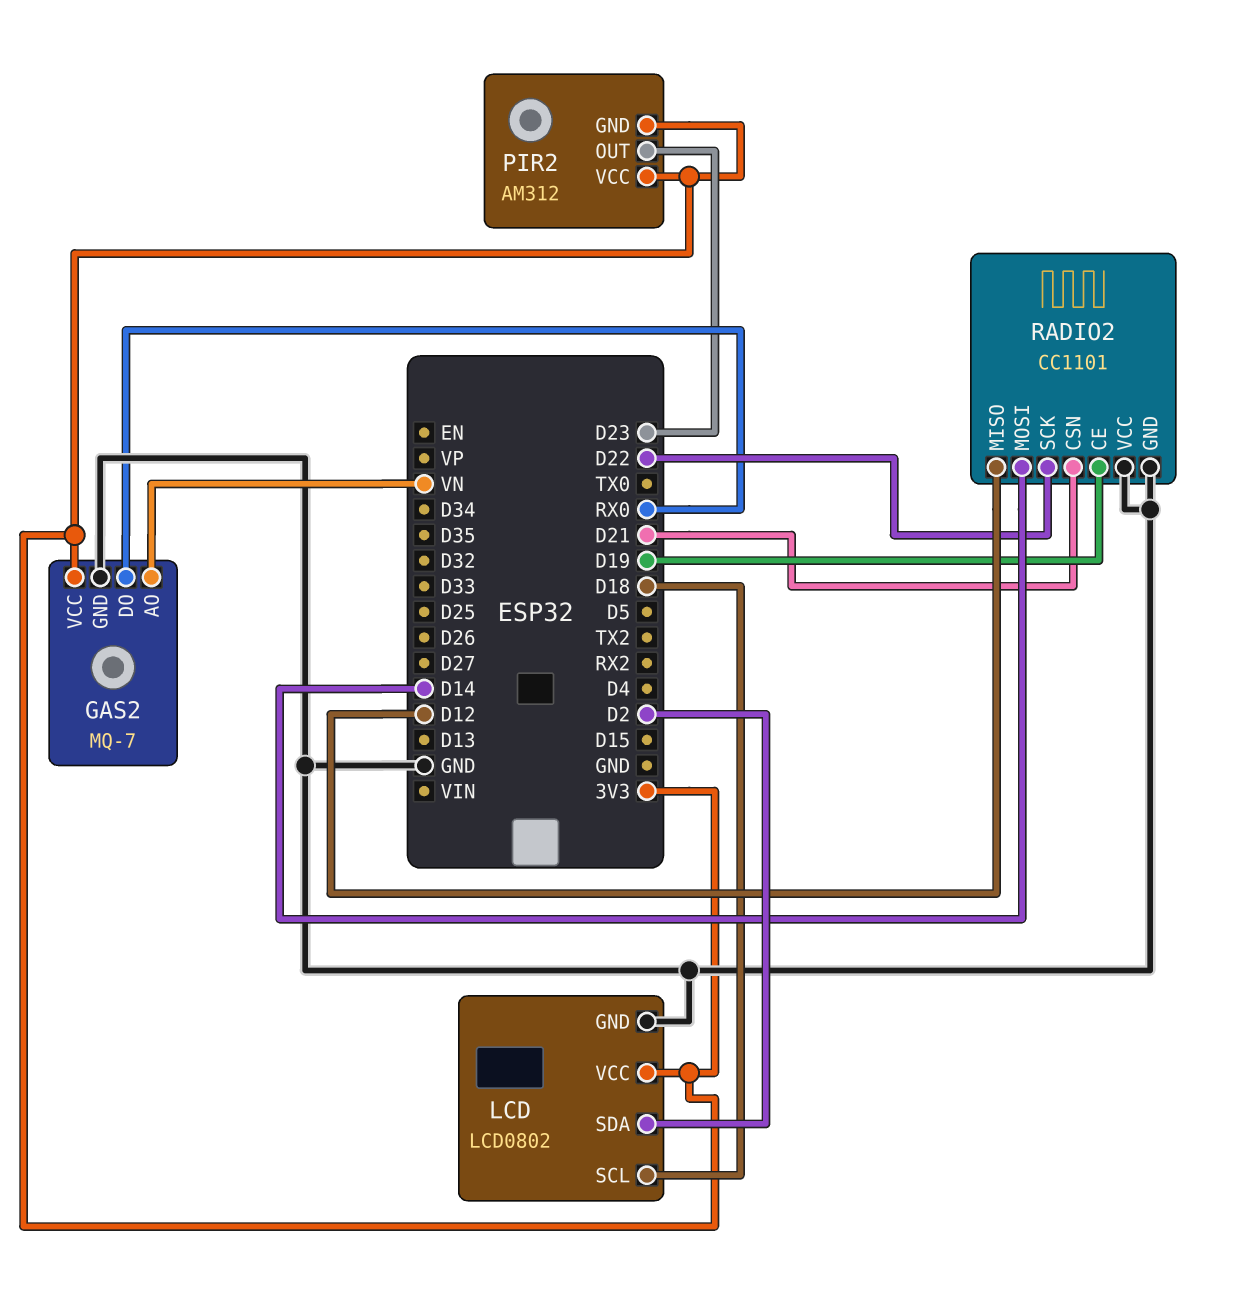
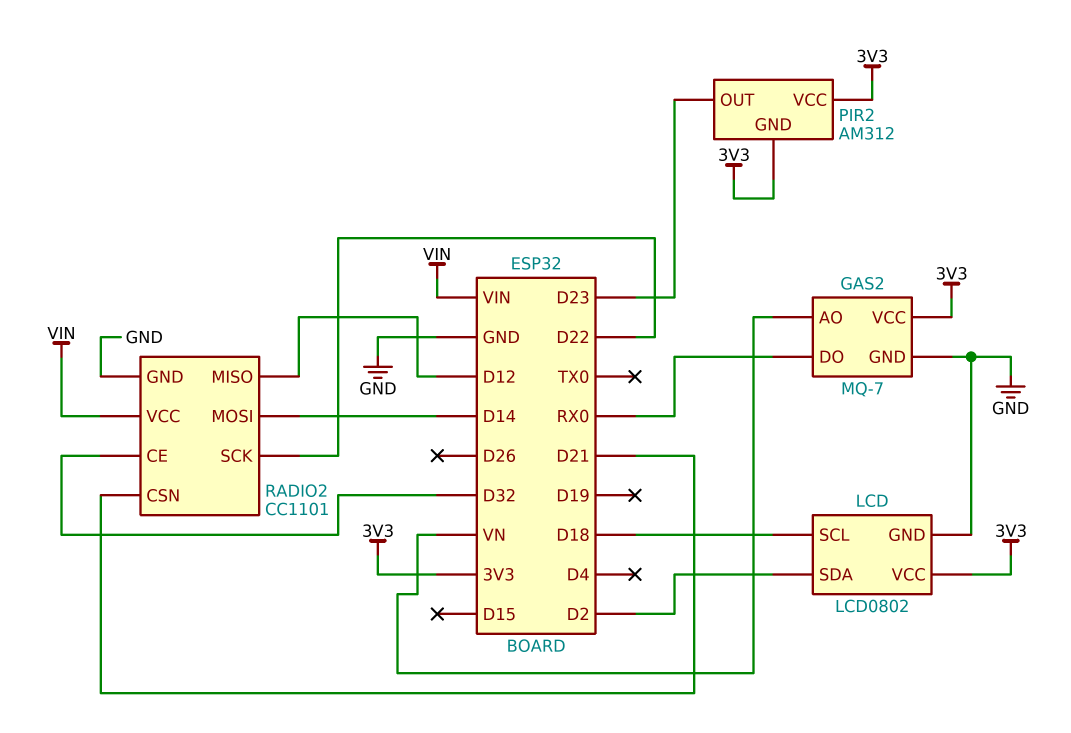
RADIO2 pin CE: D19 -> D32
RADIO2 pin VCC: GND -> VIN

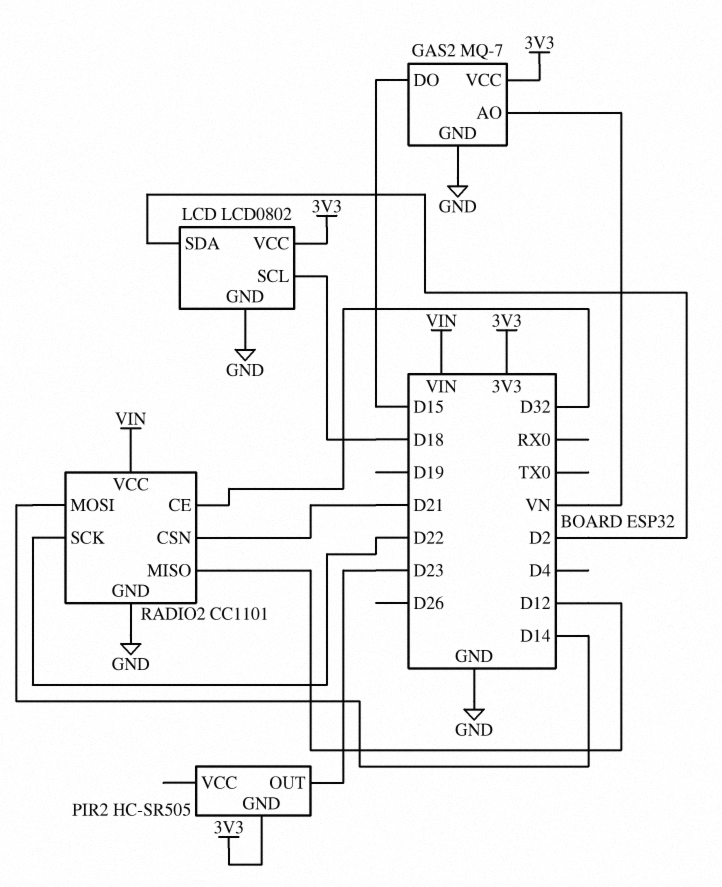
GAS2 pin DO: RX0 -> D15
PIR2: AM312 -> HC-SR505
PIR2 pin VCC: 3V3 -> none

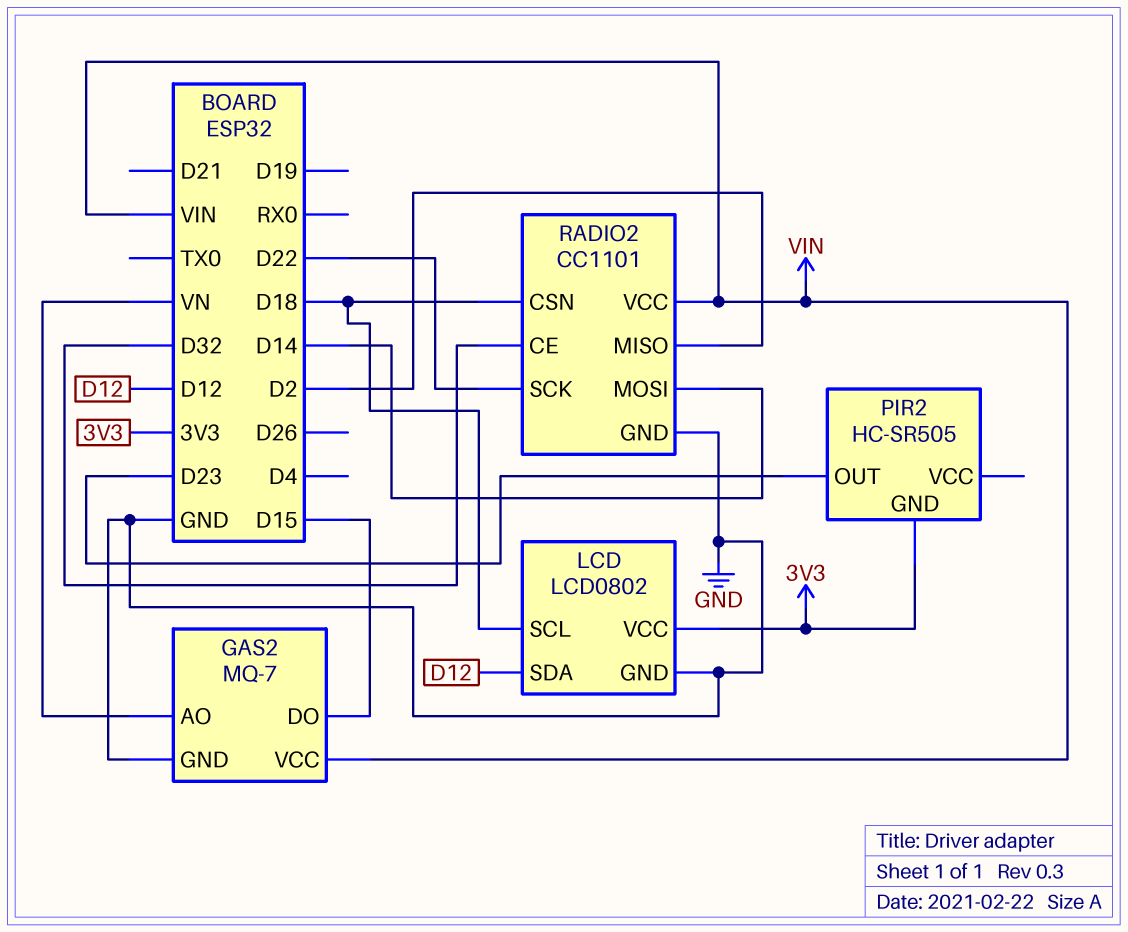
GAS2 pin VCC: 3V3 -> VIN
LCD pin SDA: D2 -> D12
RADIO2 pin CSN: D21 -> D18
RADIO2 pin MISO: D12 -> D2

